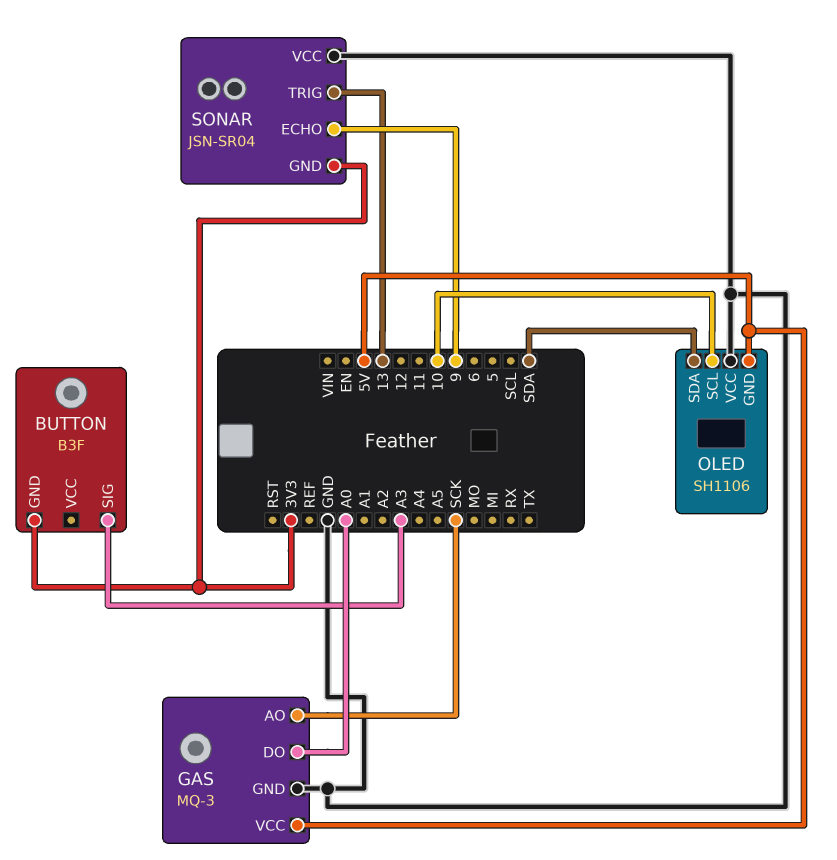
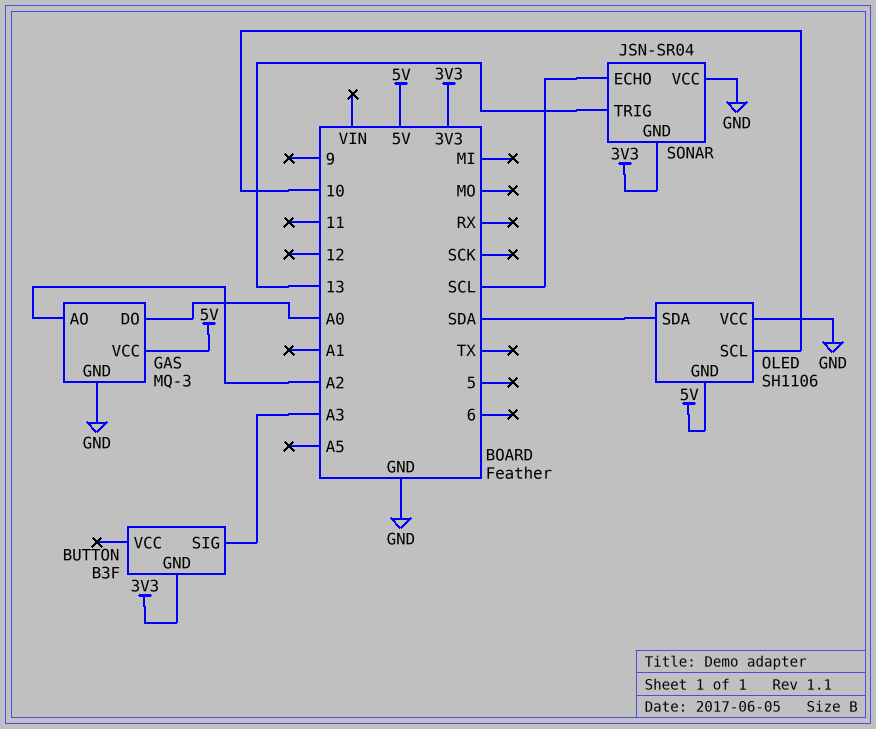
GAS pin AO: SCK -> A2
SONAR pin ECHO: 9 -> SCL

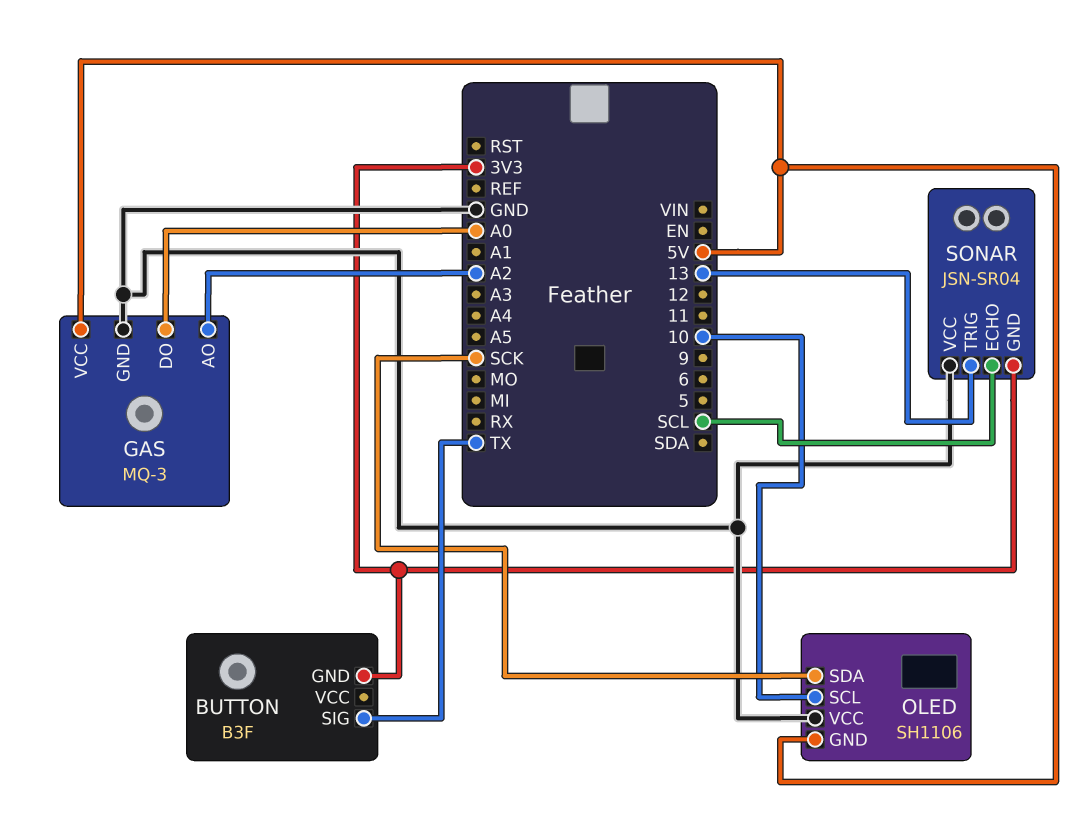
BUTTON pin SIG: A3 -> TX
OLED pin SDA: SDA -> SCK

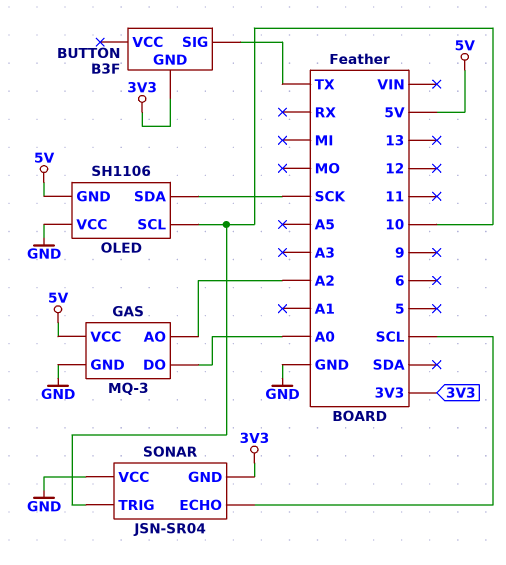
SONAR pin TRIG: 13 -> 10

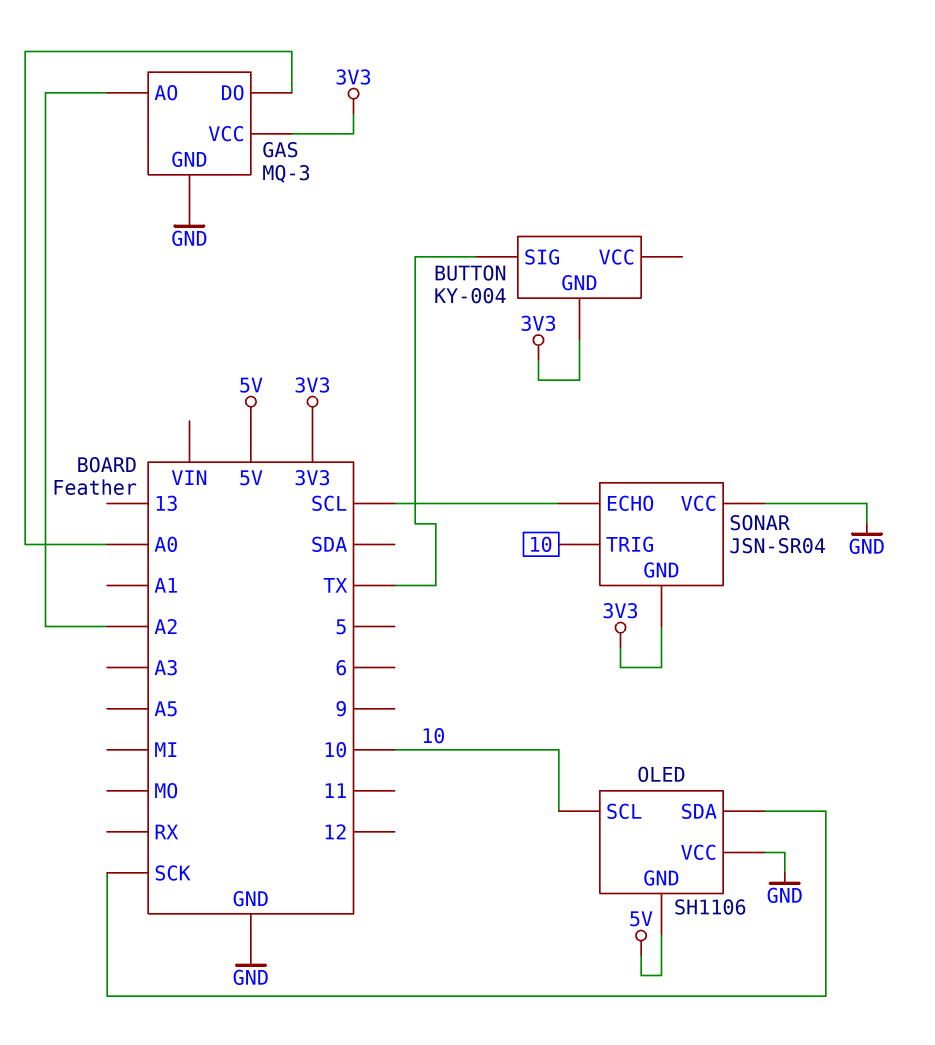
BUTTON: B3F -> KY-004
GAS pin VCC: 5V -> 3V3

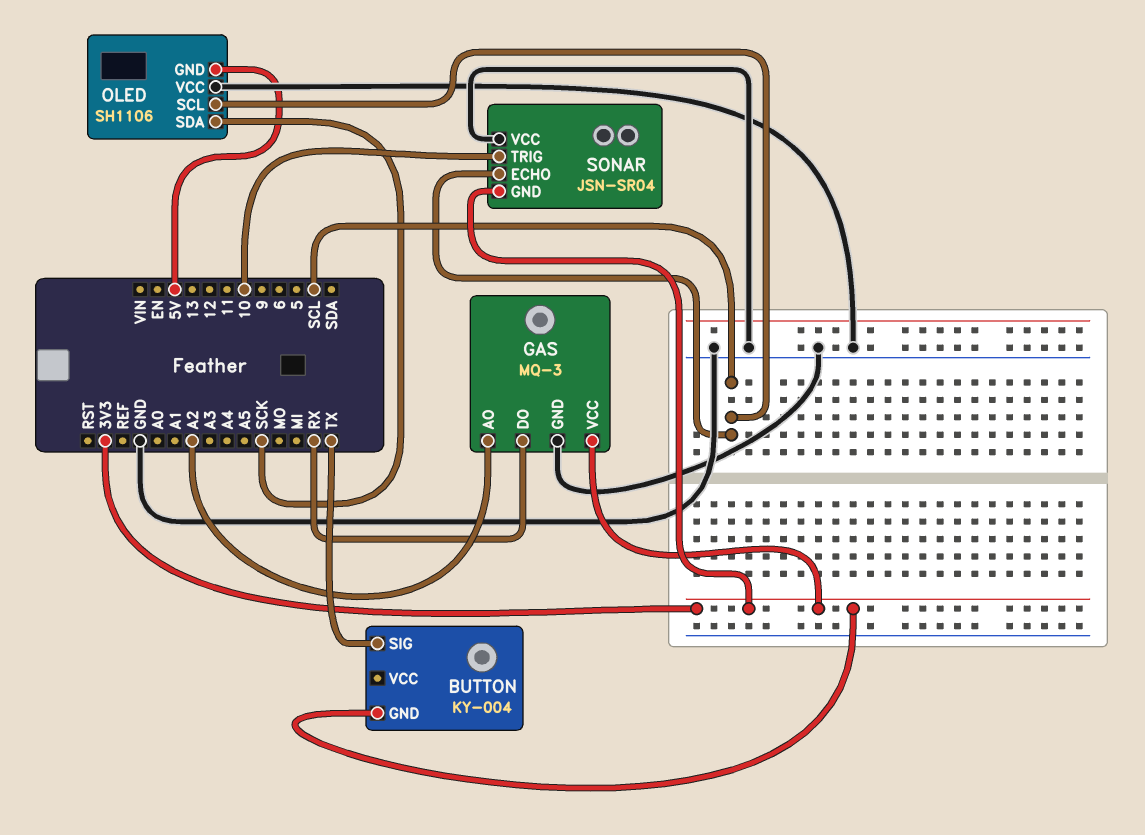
GAS pin DO: A0 -> RX
OLED pin SCL: 10 -> SCL

